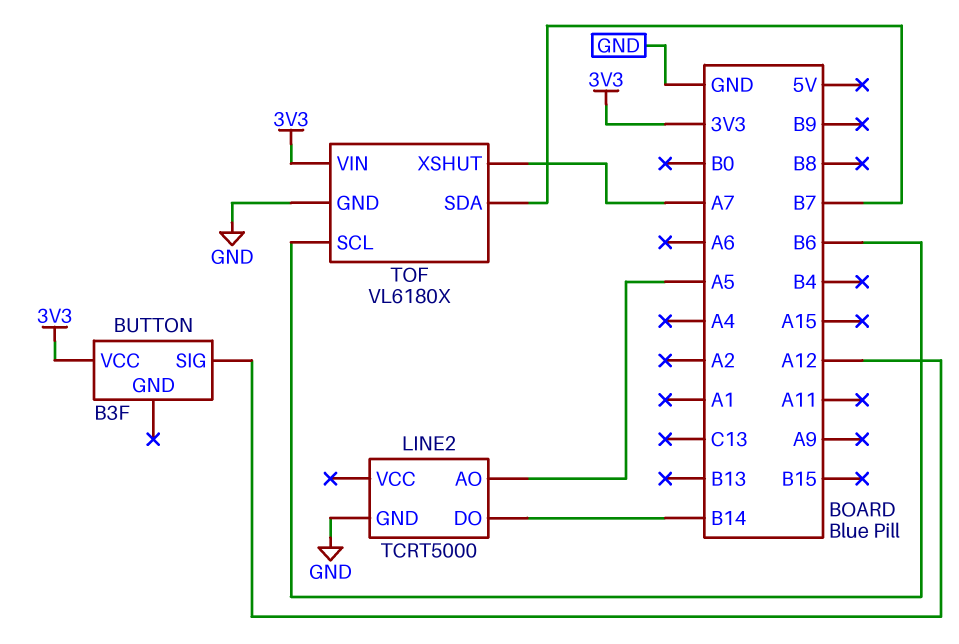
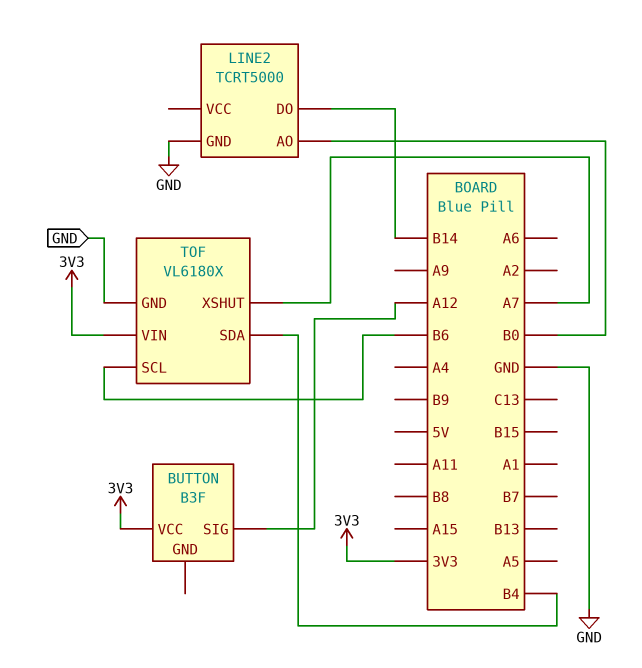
LINE2 pin AO: A5 -> B0
TOF pin SDA: B7 -> B4

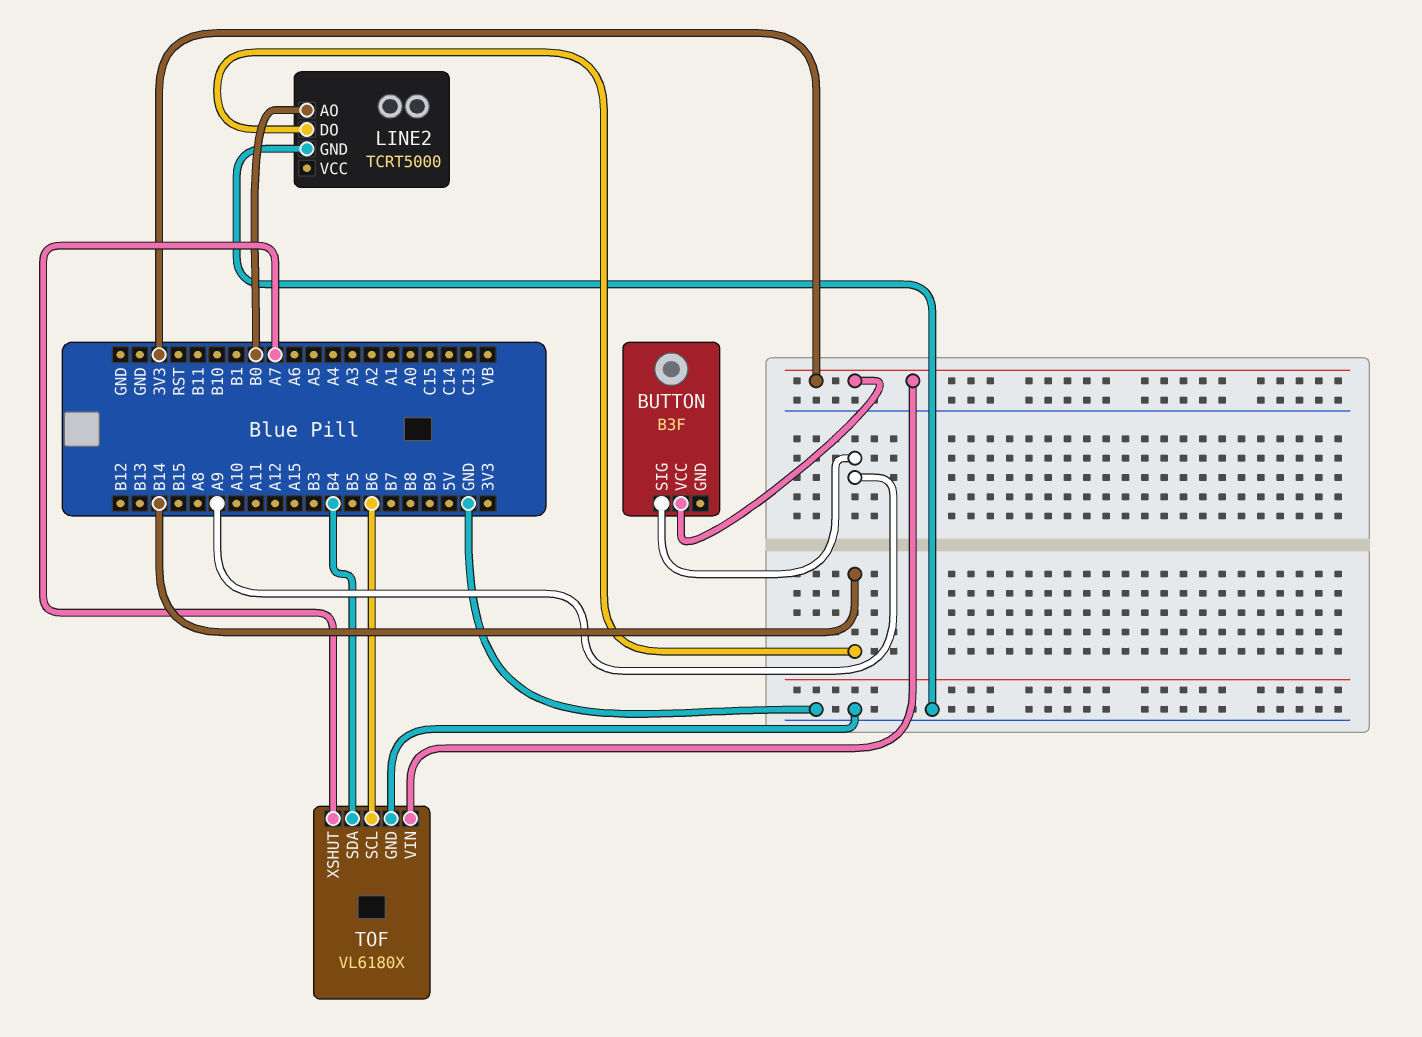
BUTTON pin SIG: A12 -> A9

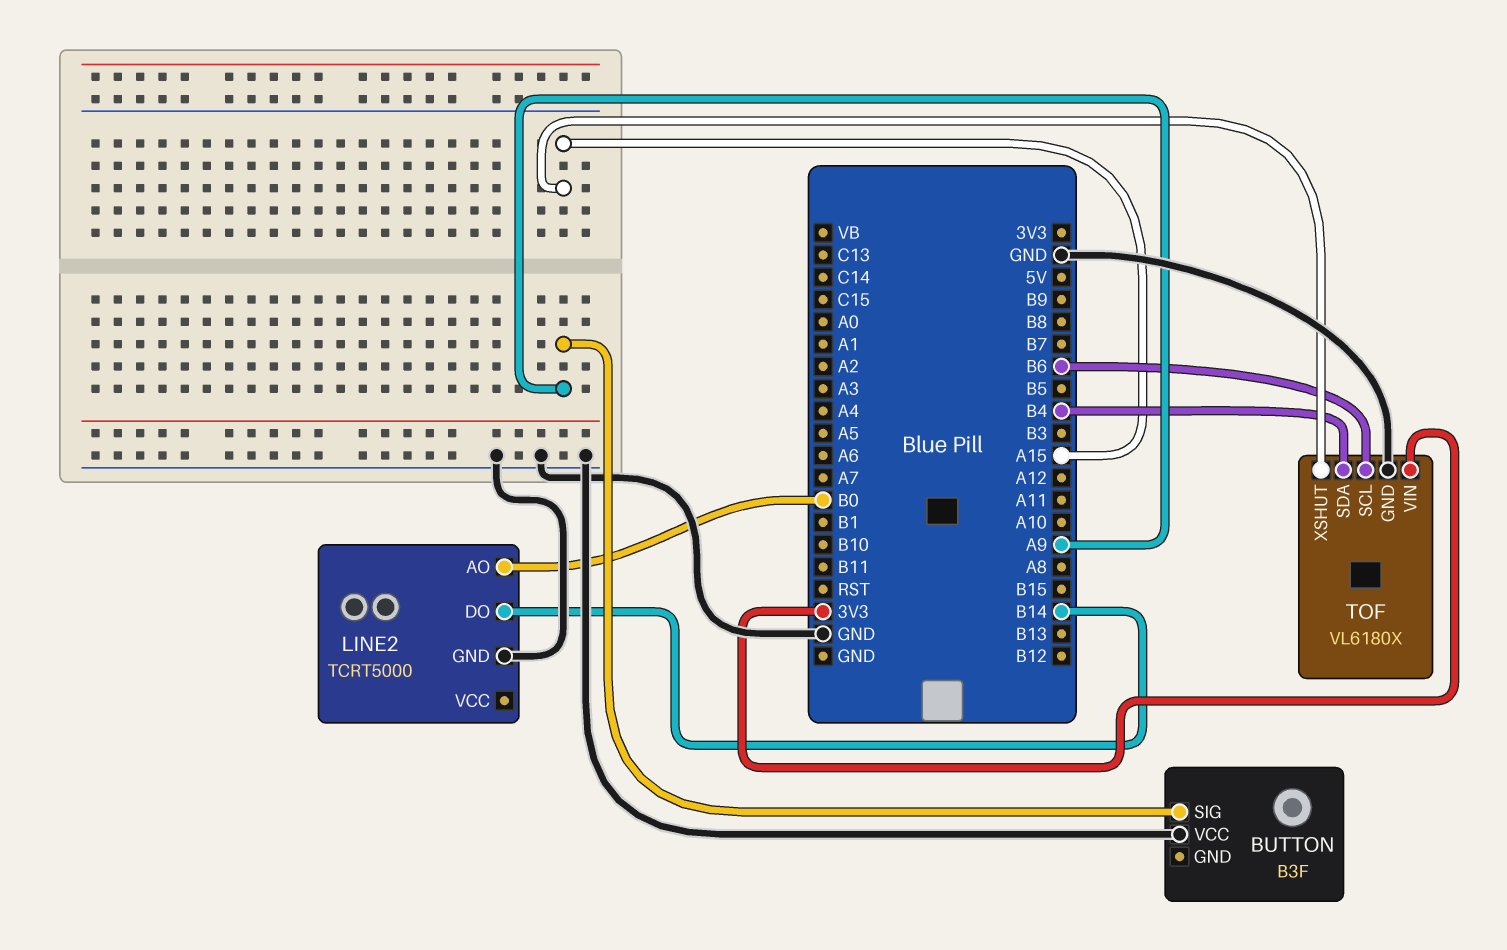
BUTTON pin VCC: 3V3 -> GND
TOF pin XSHUT: A7 -> A15

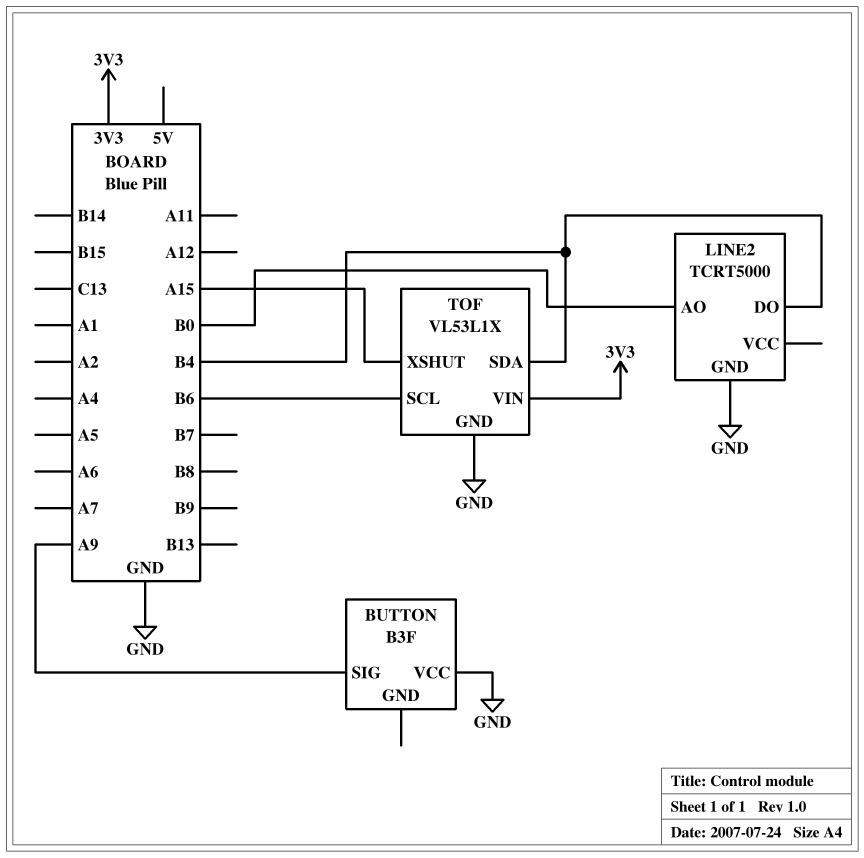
LINE2 pin DO: B14 -> B4
TOF: VL6180X -> VL53L1X

